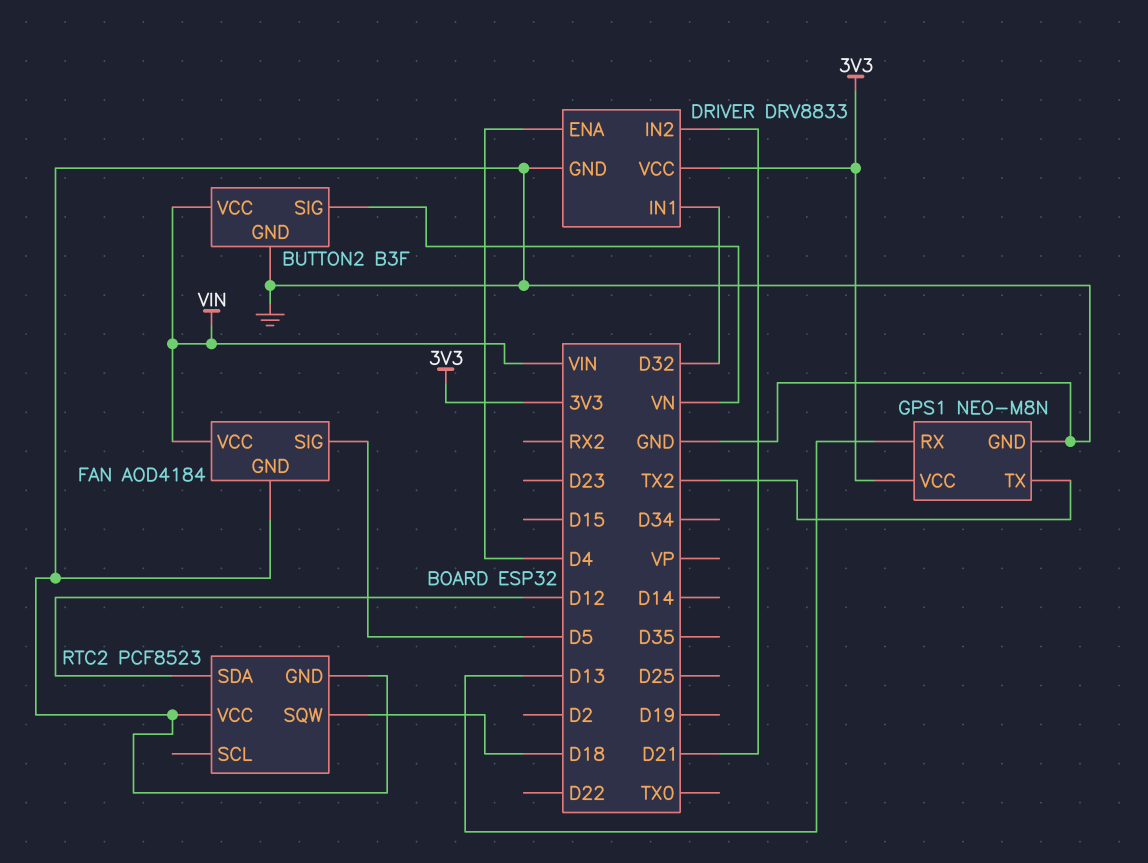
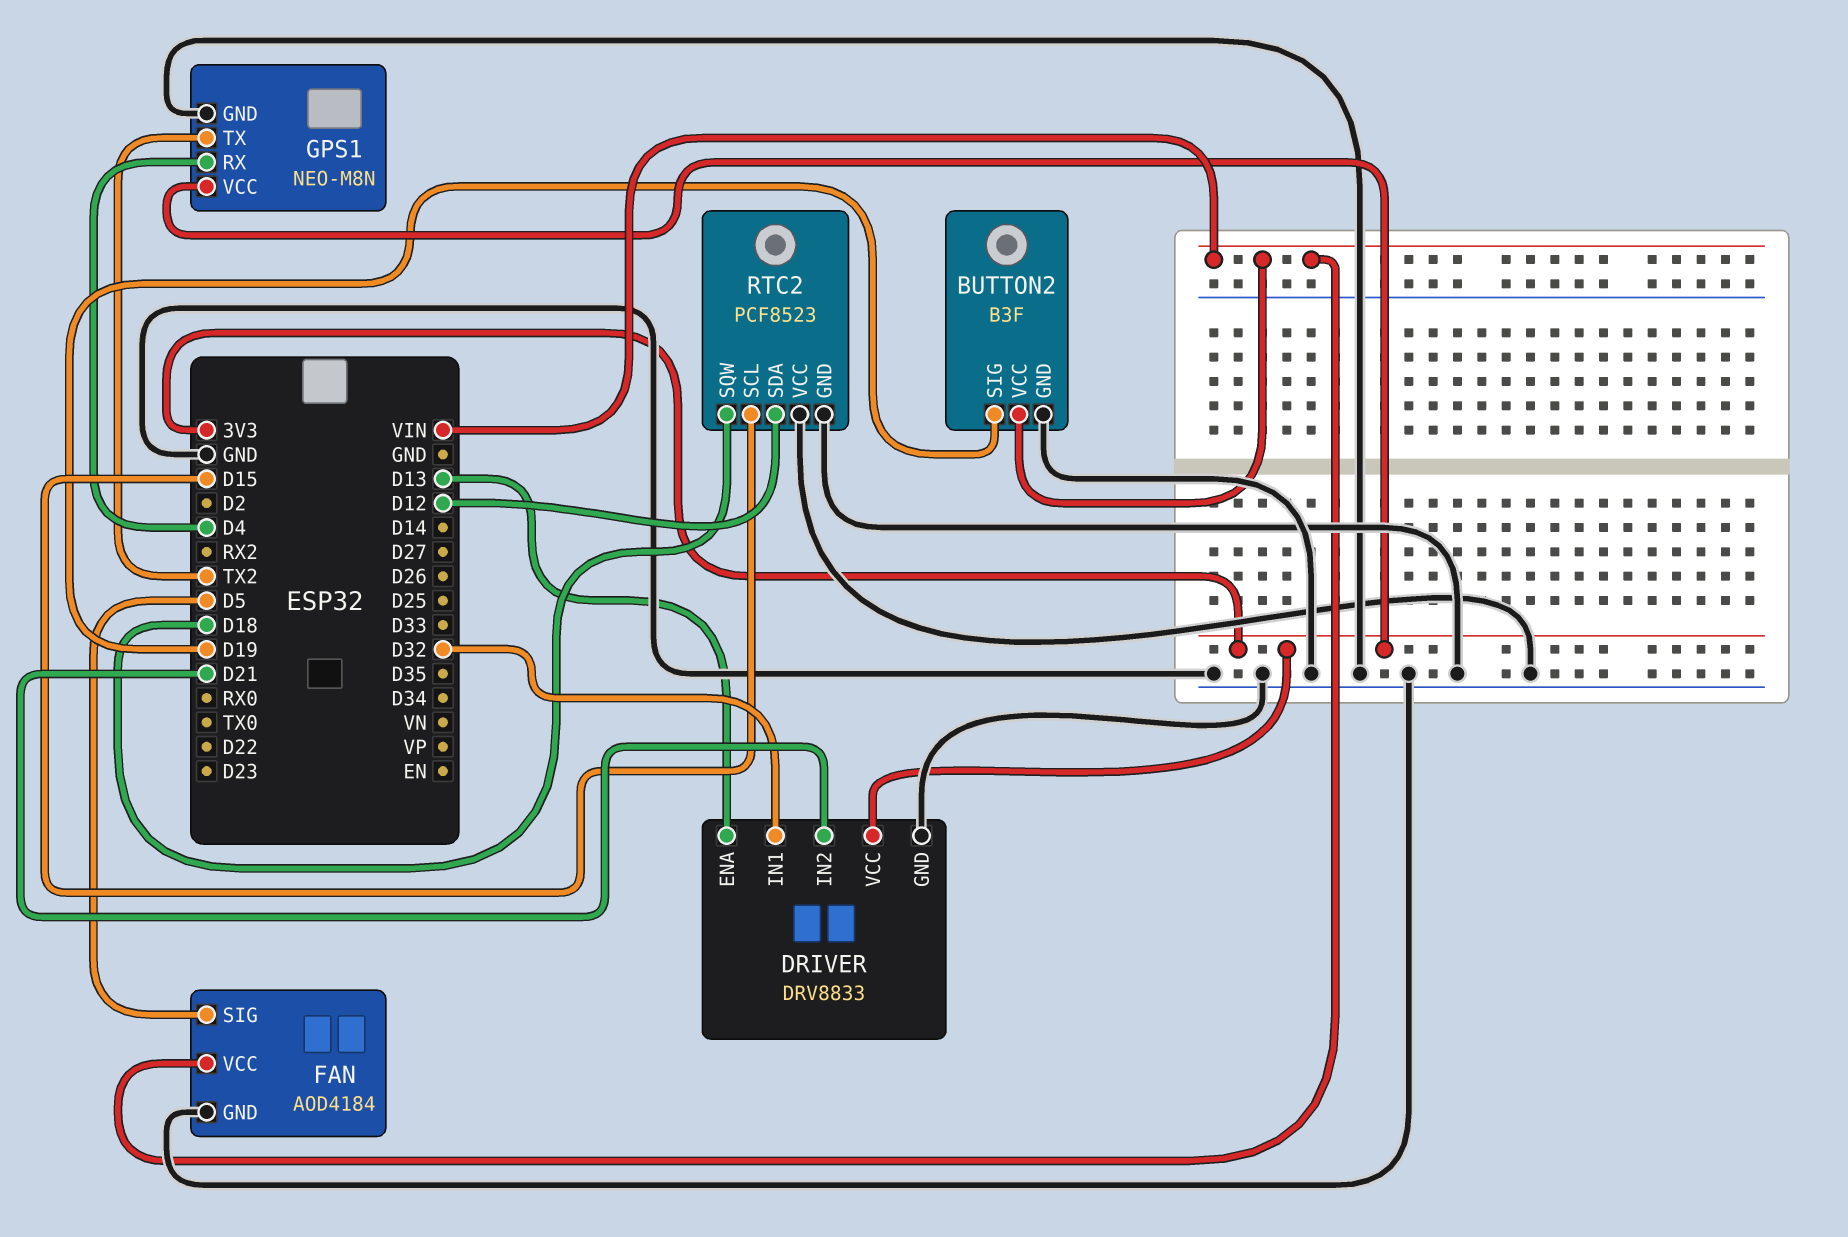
BUTTON2 pin SIG: VN -> D19
DRIVER pin ENA: D4 -> D13
GPS1 pin RX: D13 -> D4
RTC2 pin SCL: none -> D15

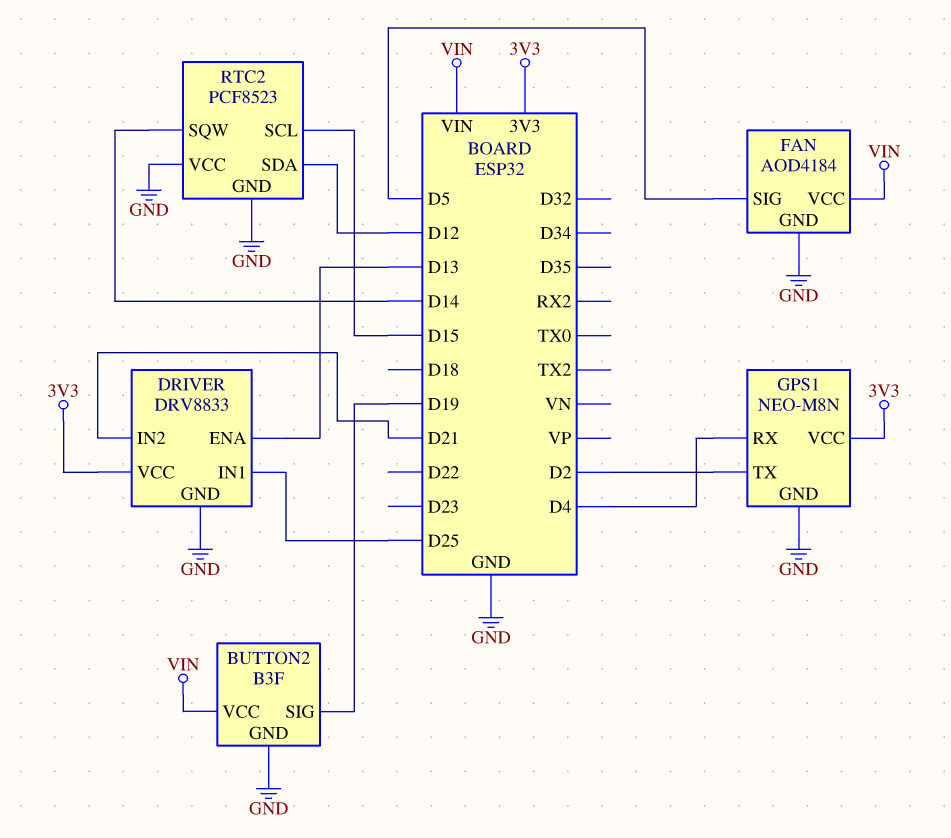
DRIVER pin IN1: D32 -> D25
GPS1 pin TX: TX2 -> D2
RTC2 pin SQW: D18 -> D14

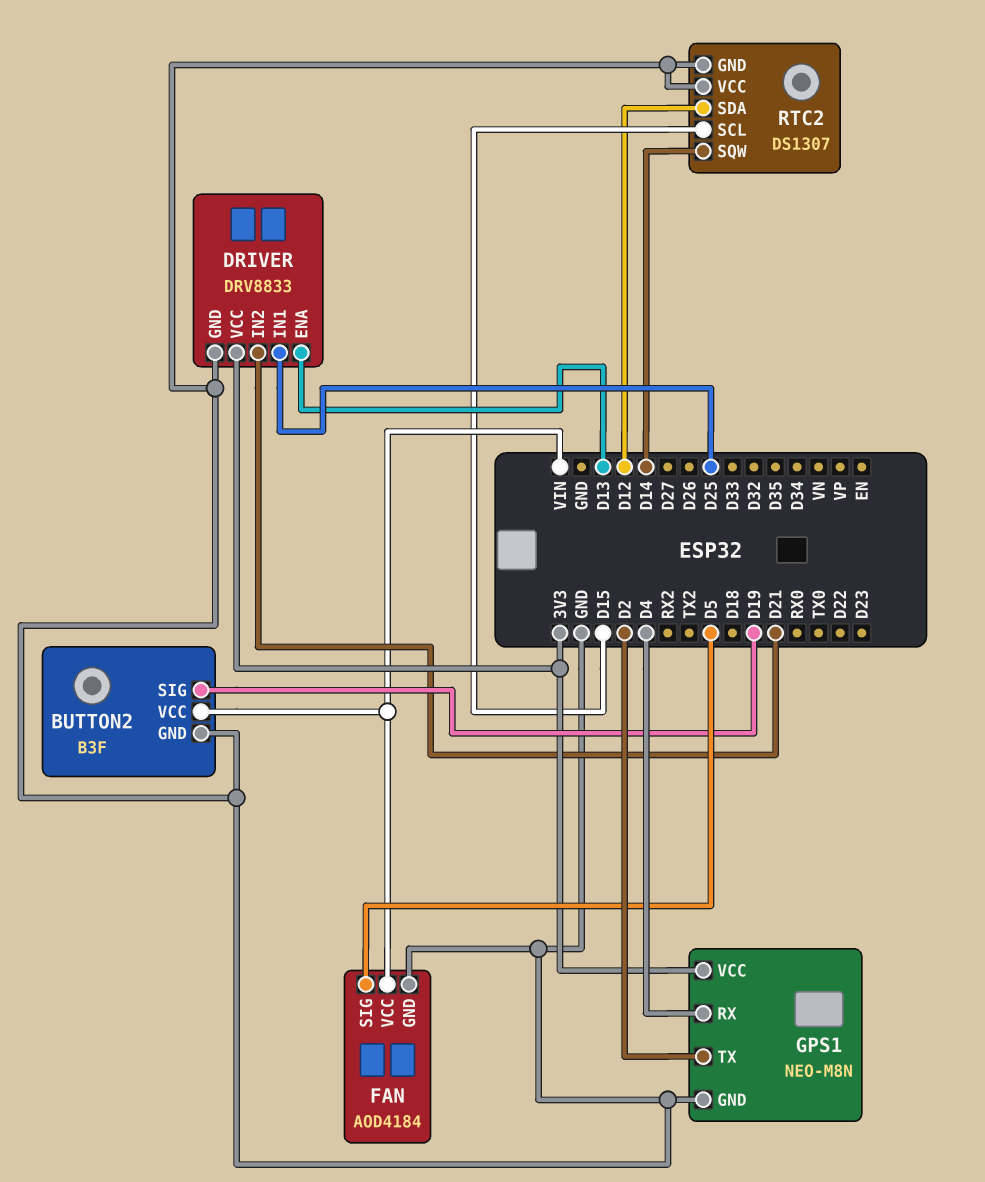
RTC2: PCF8523 -> DS1307

